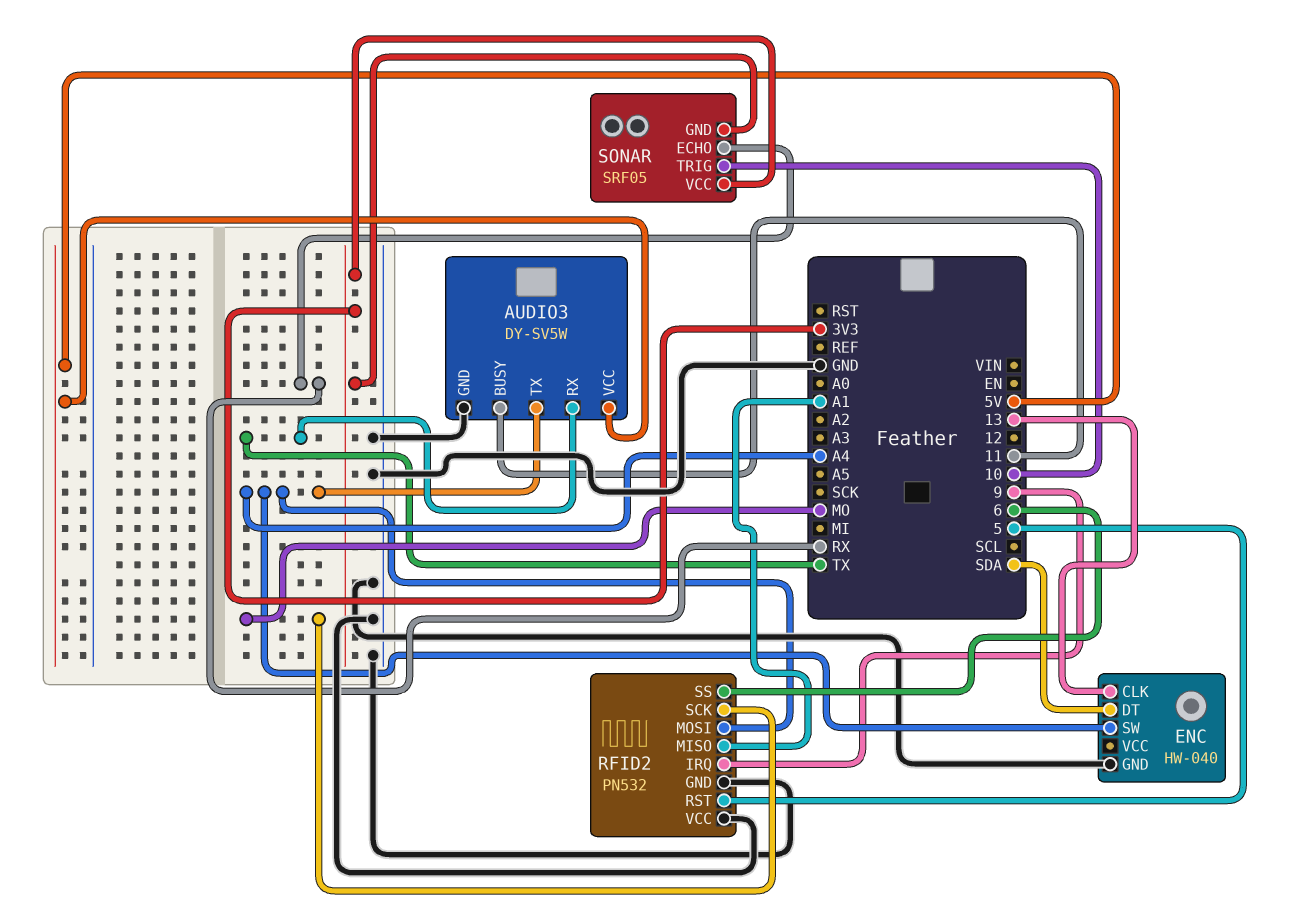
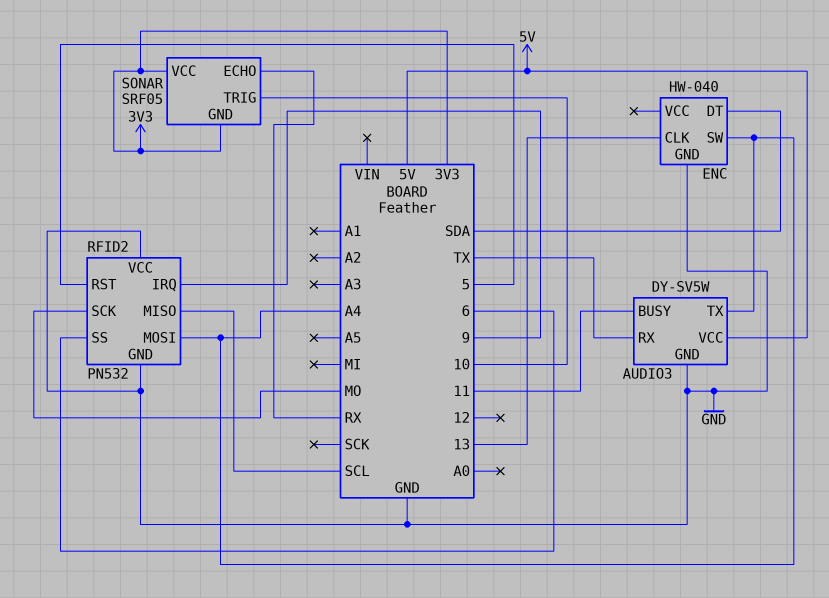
RFID2 pin MISO: A1 -> SCL

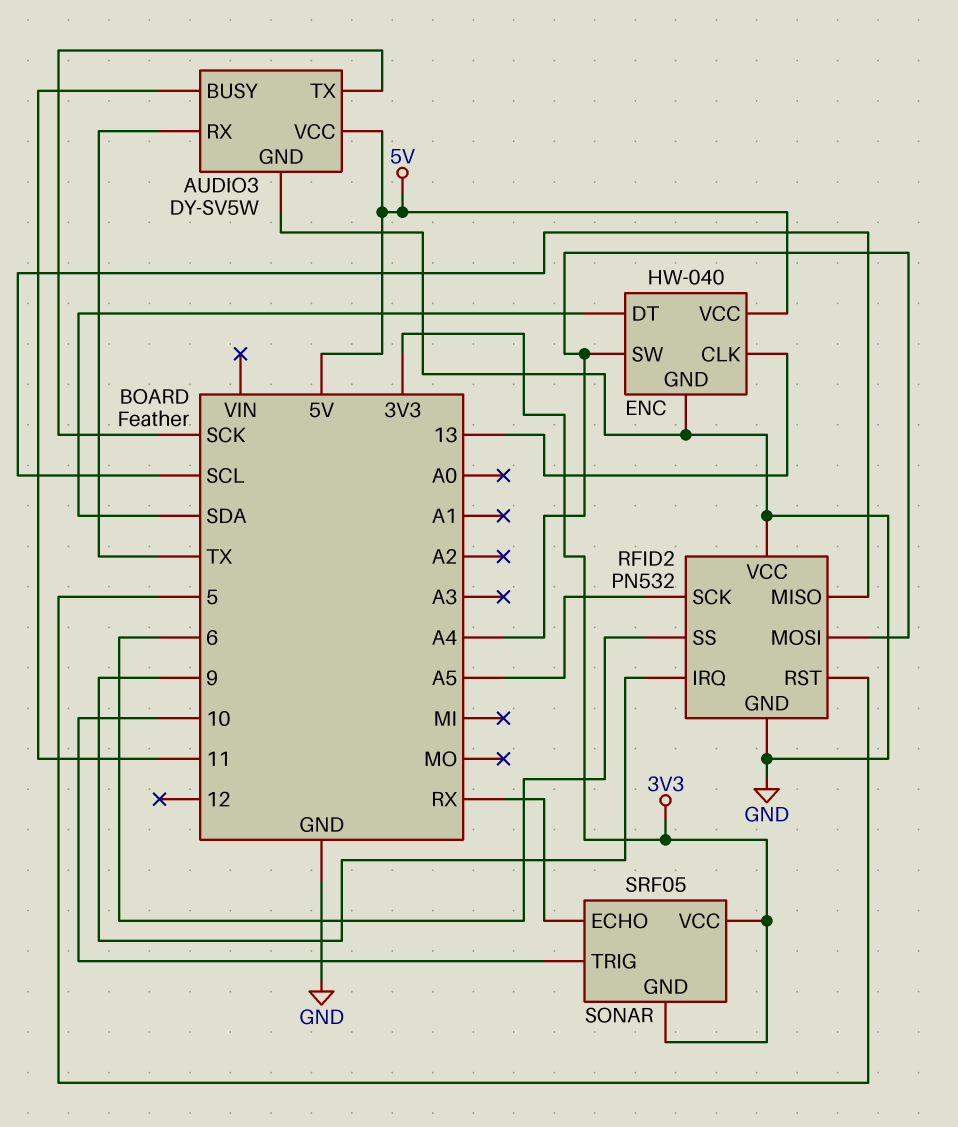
AUDIO3 pin TX: A4 -> SCK
ENC pin VCC: none -> 5V
RFID2 pin SCK: MO -> A5

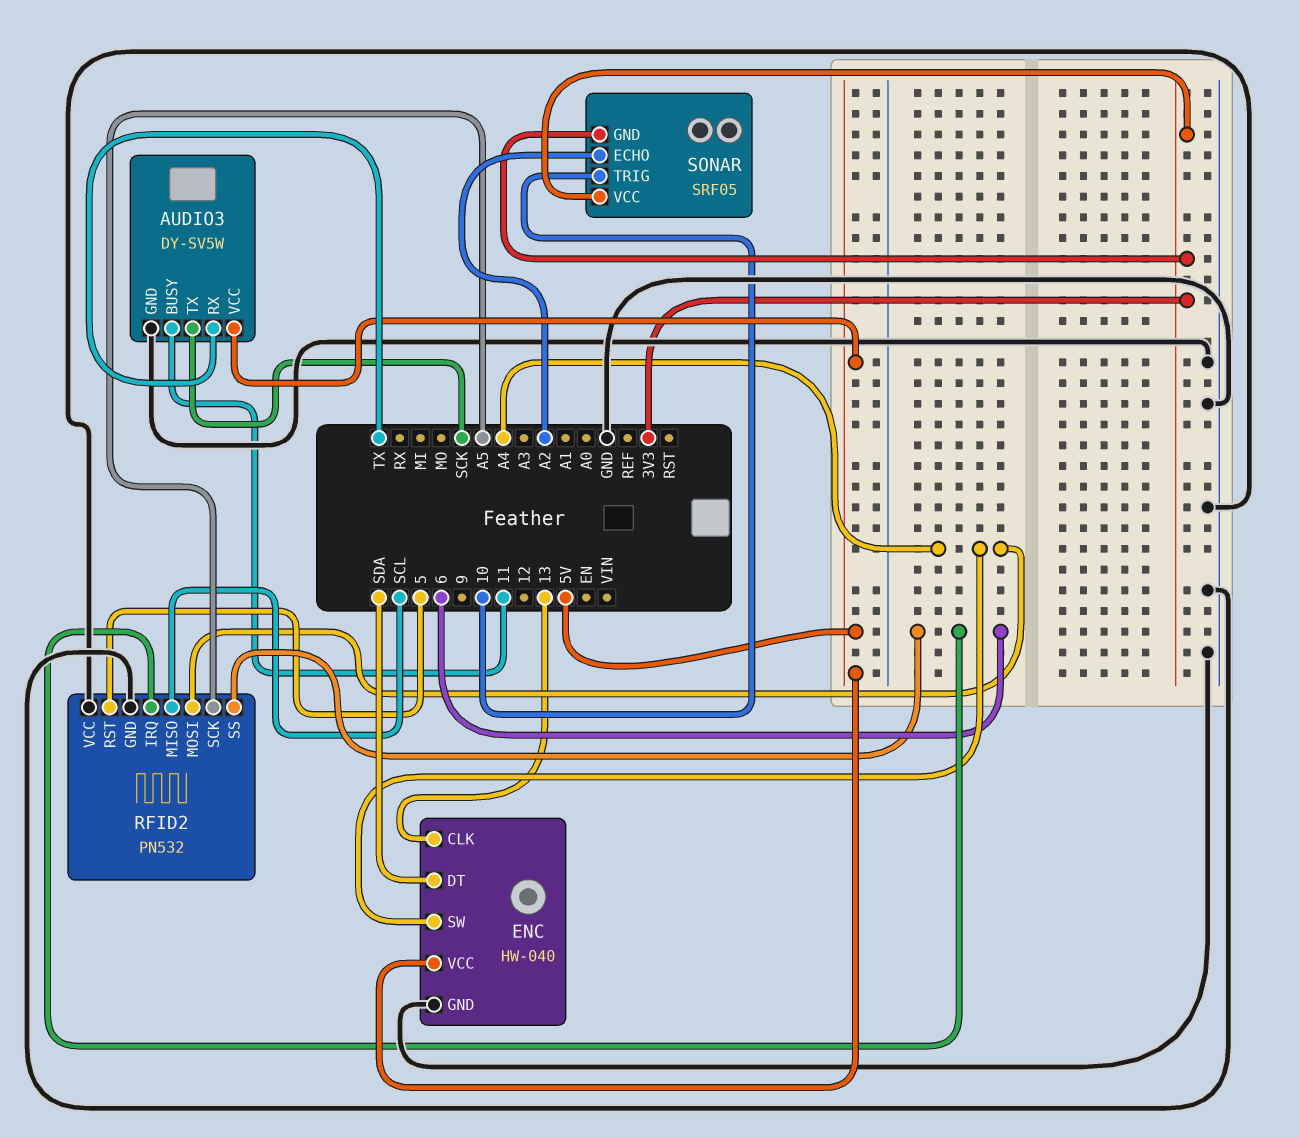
RFID2 pin IRQ: 9 -> 6
SONAR pin ECHO: RX -> A2

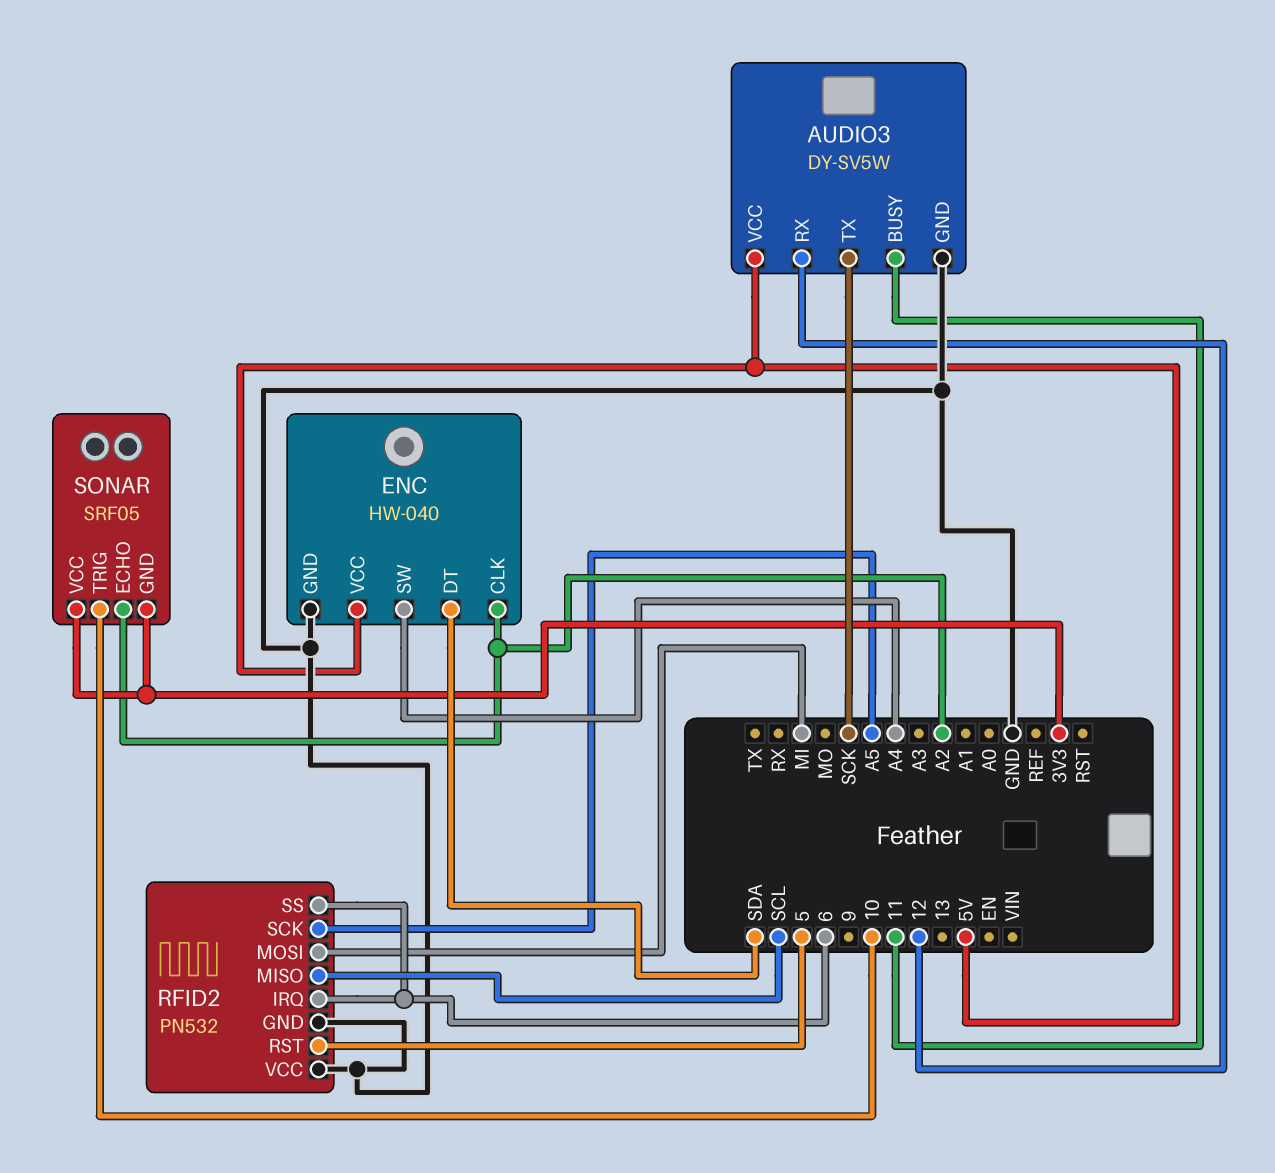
AUDIO3 pin RX: TX -> 12
ENC pin CLK: 13 -> A2
RFID2 pin MOSI: A4 -> MI

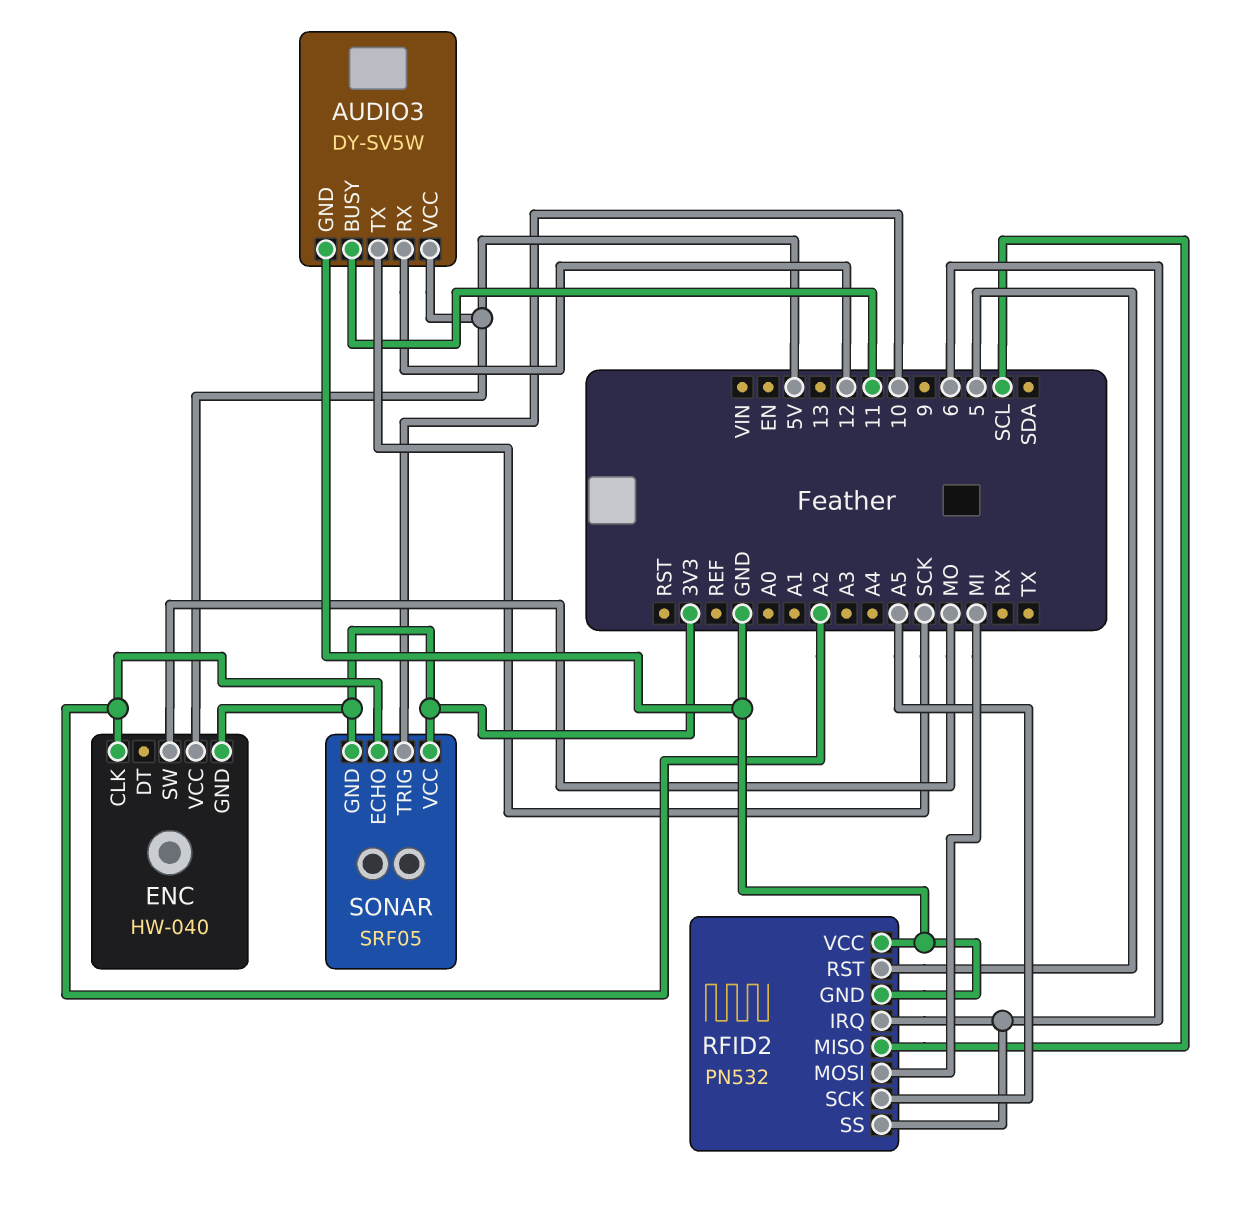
ENC pin DT: SDA -> none
ENC pin GND: GND -> 3V3
ENC pin SW: A4 -> MO

